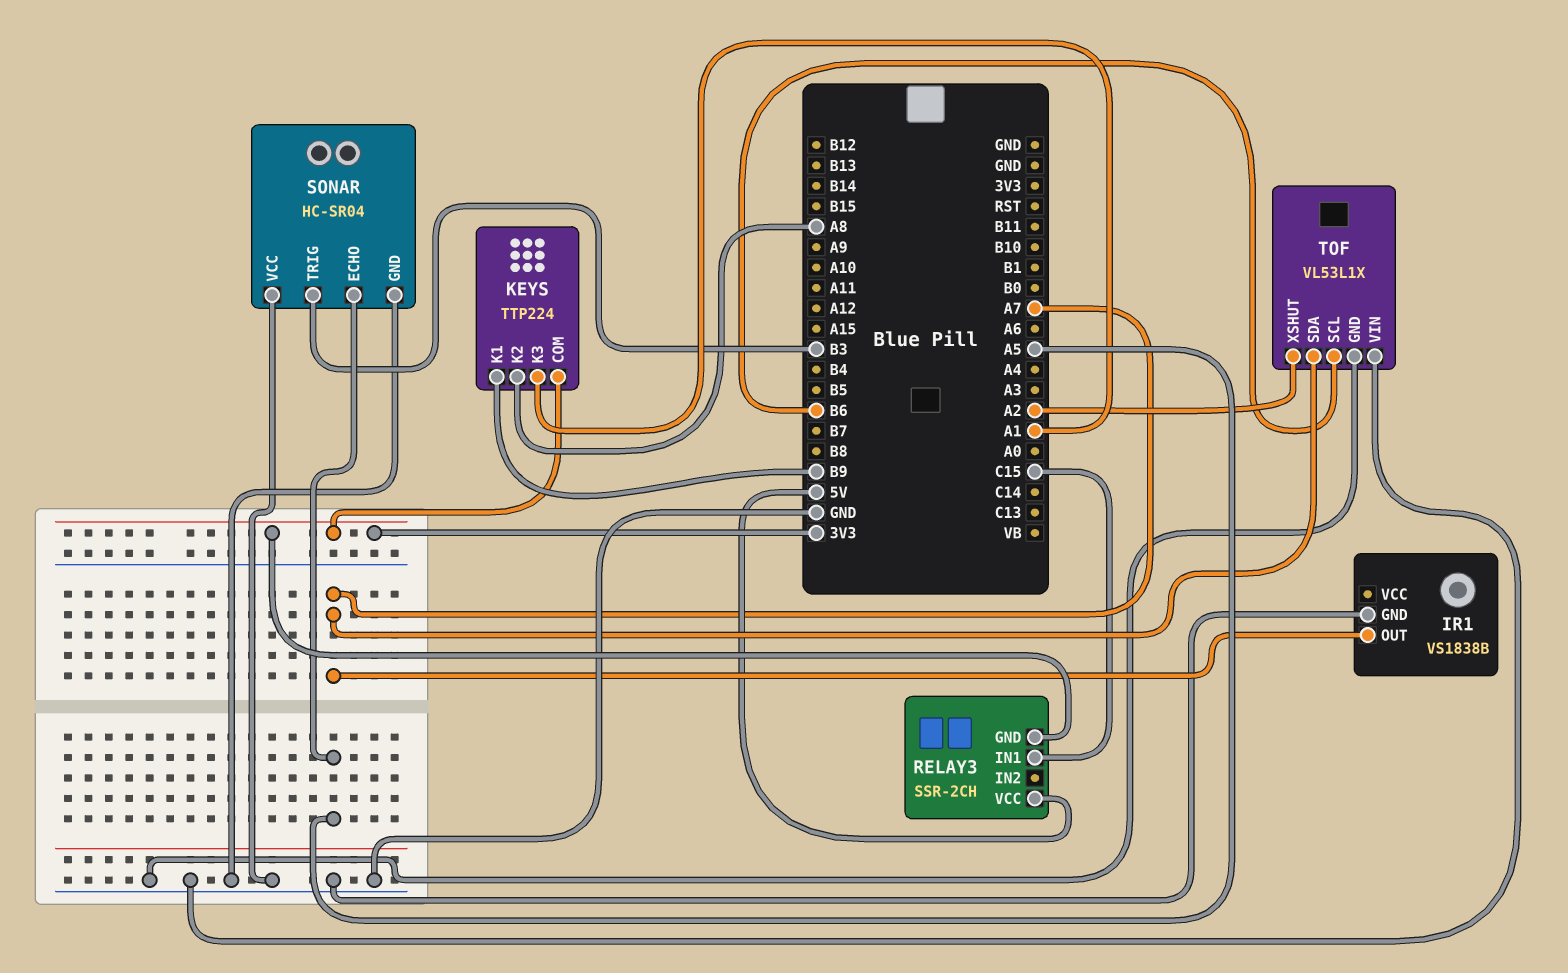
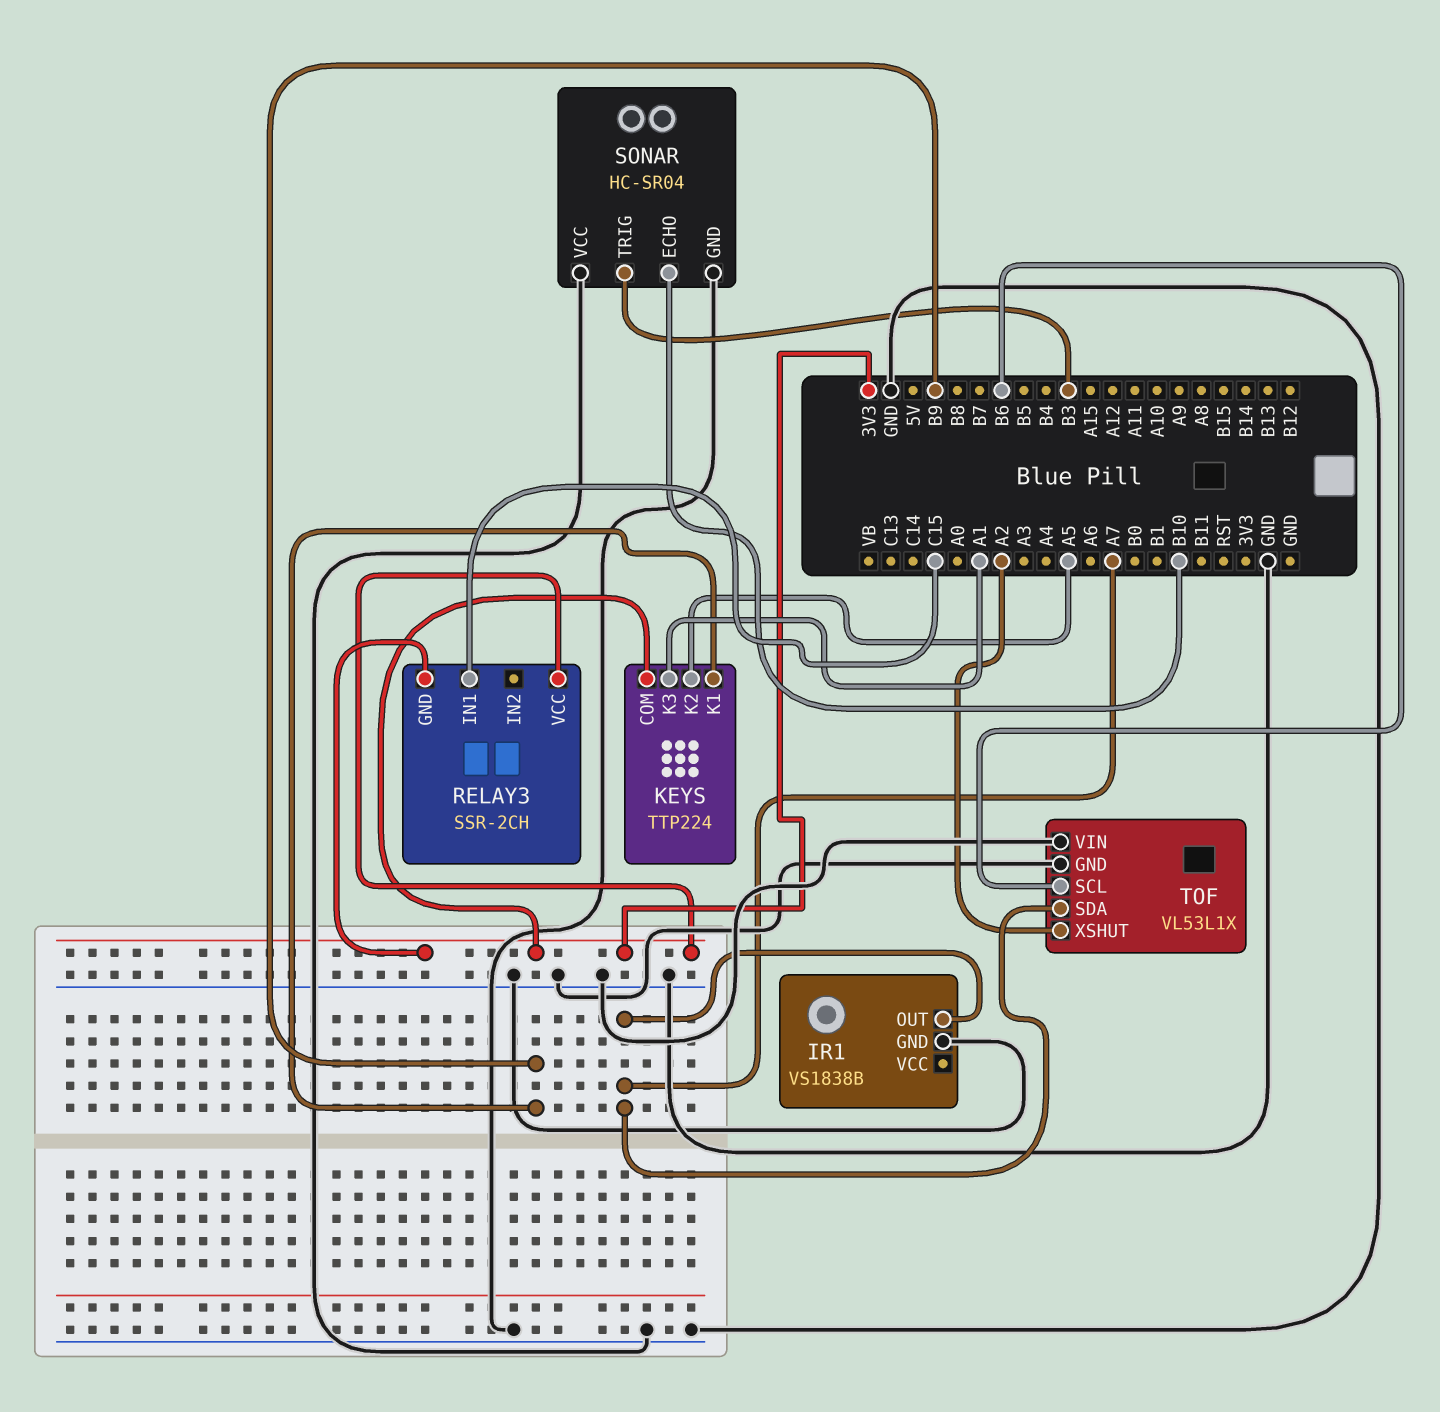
KEYS pin K2: A8 -> A5
RELAY3 pin VCC: 5V -> 3V3
SONAR pin ECHO: A5 -> B10

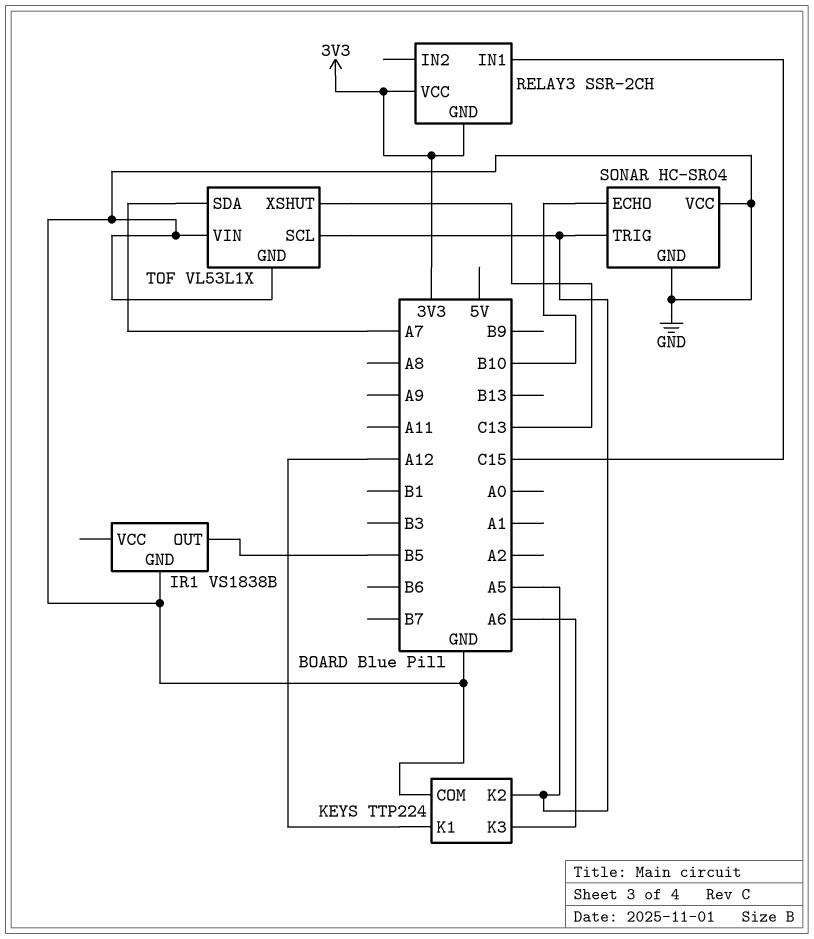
IR1 pin OUT: A7 -> B5
KEYS pin COM: 3V3 -> GND
KEYS pin K1: B9 -> A12
KEYS pin K3: A1 -> A6
SONAR pin TRIG: B3 -> A5
TOF pin SCL: B6 -> A5
TOF pin XSHUT: A2 -> C13

